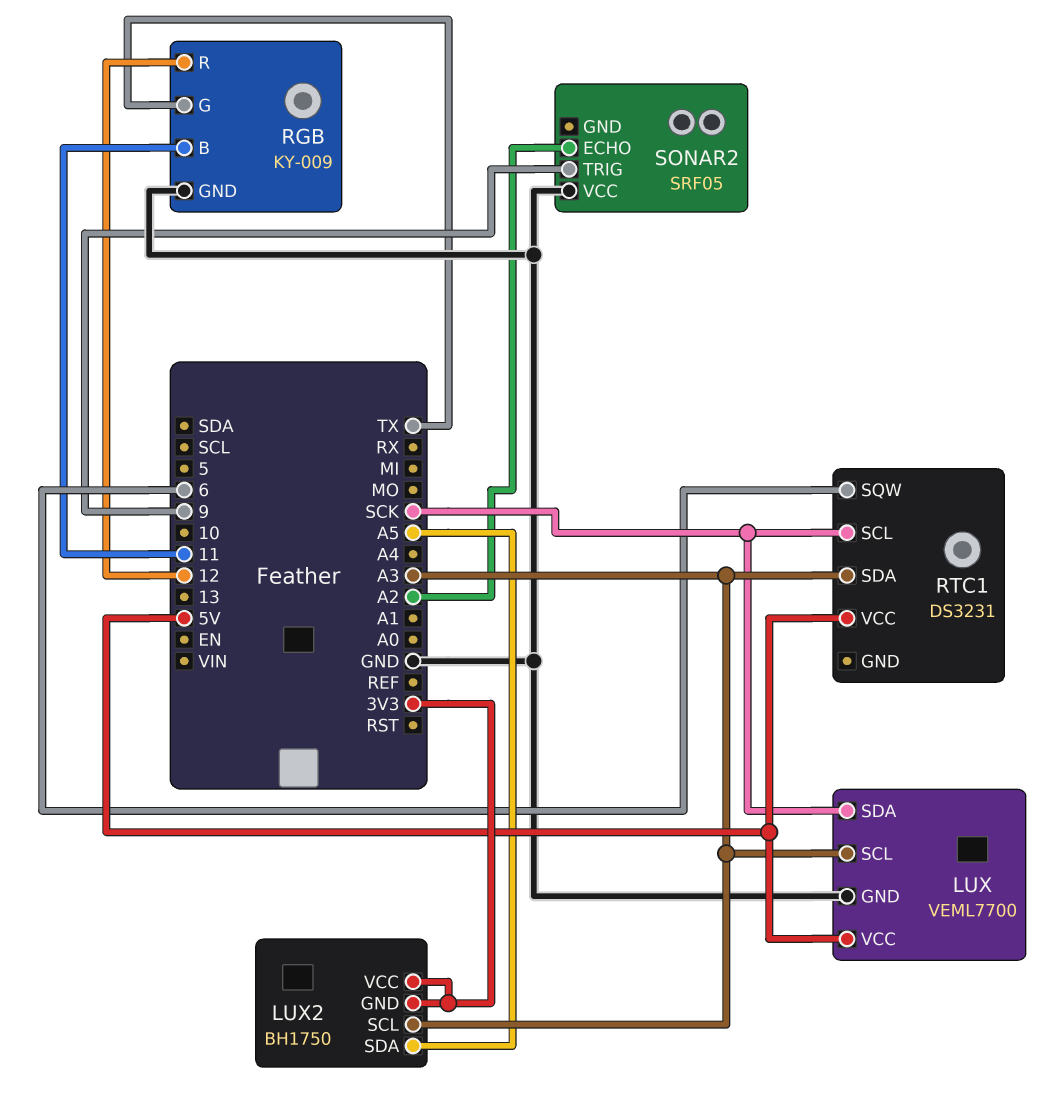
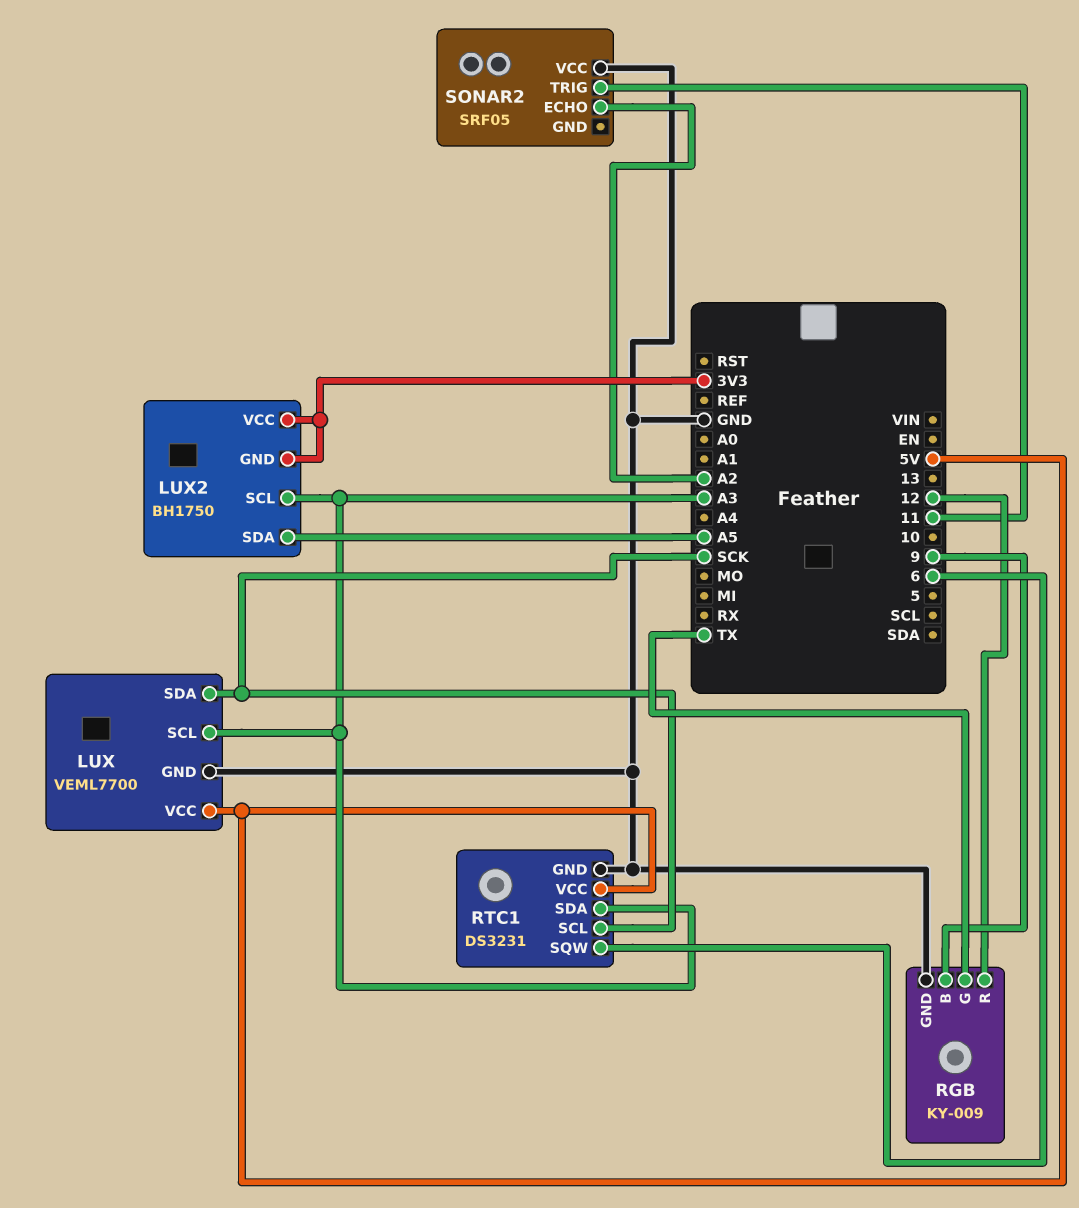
RGB pin B: 11 -> 9
RTC1 pin GND: none -> GND
SONAR2 pin TRIG: 9 -> 11

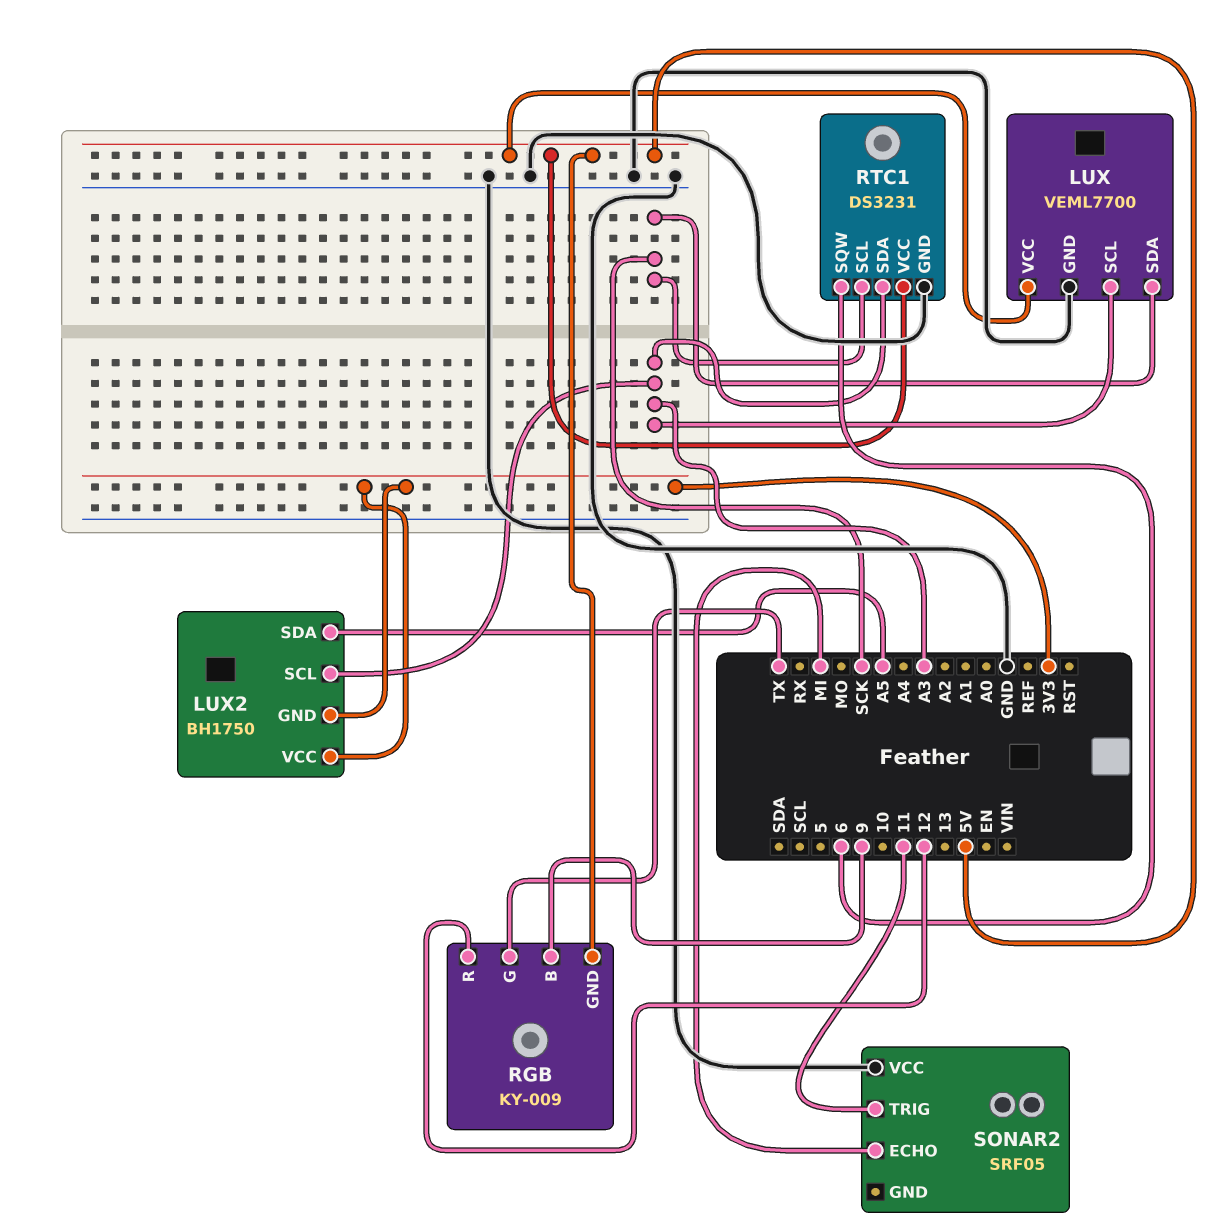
RGB pin GND: GND -> 5V
SONAR2 pin ECHO: A2 -> MI

